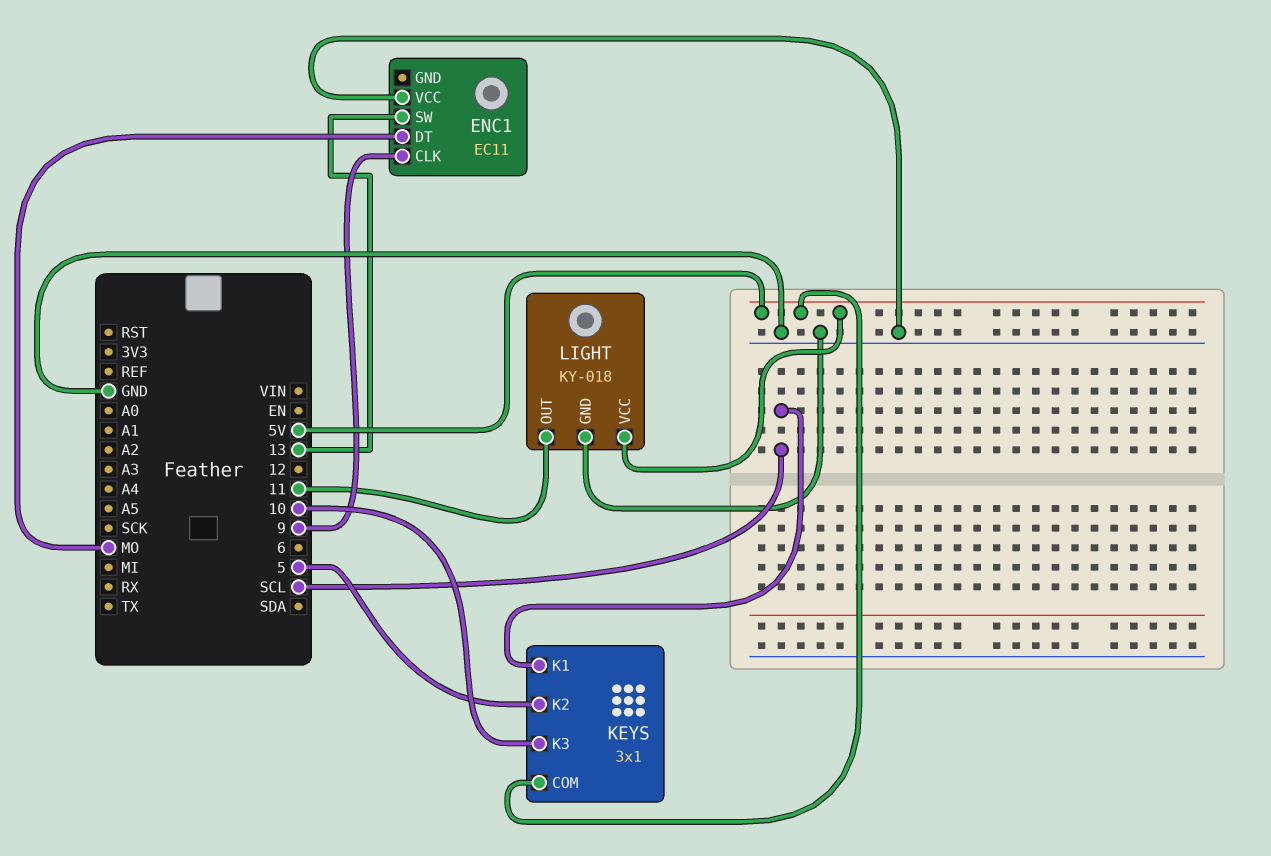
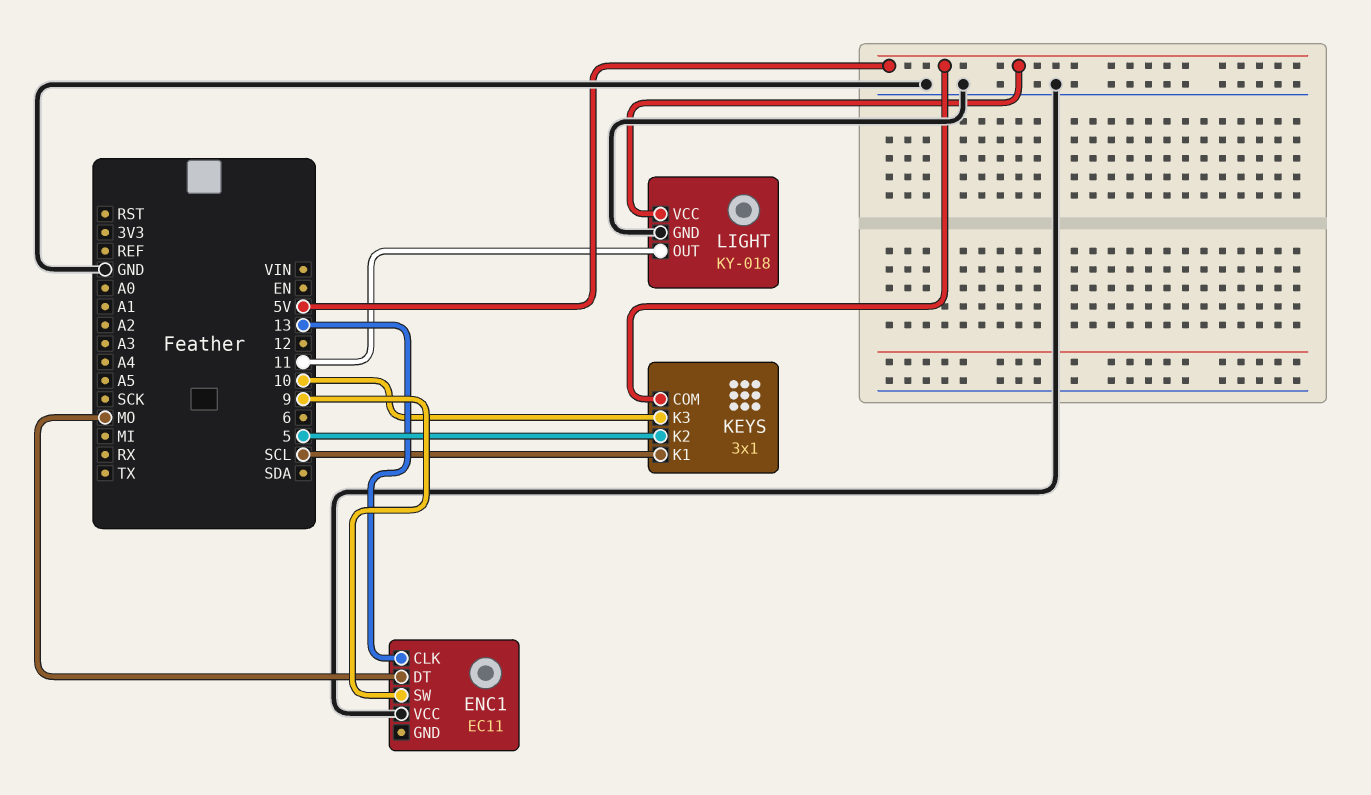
ENC1 pin CLK: 9 -> 13
ENC1 pin SW: 13 -> 9

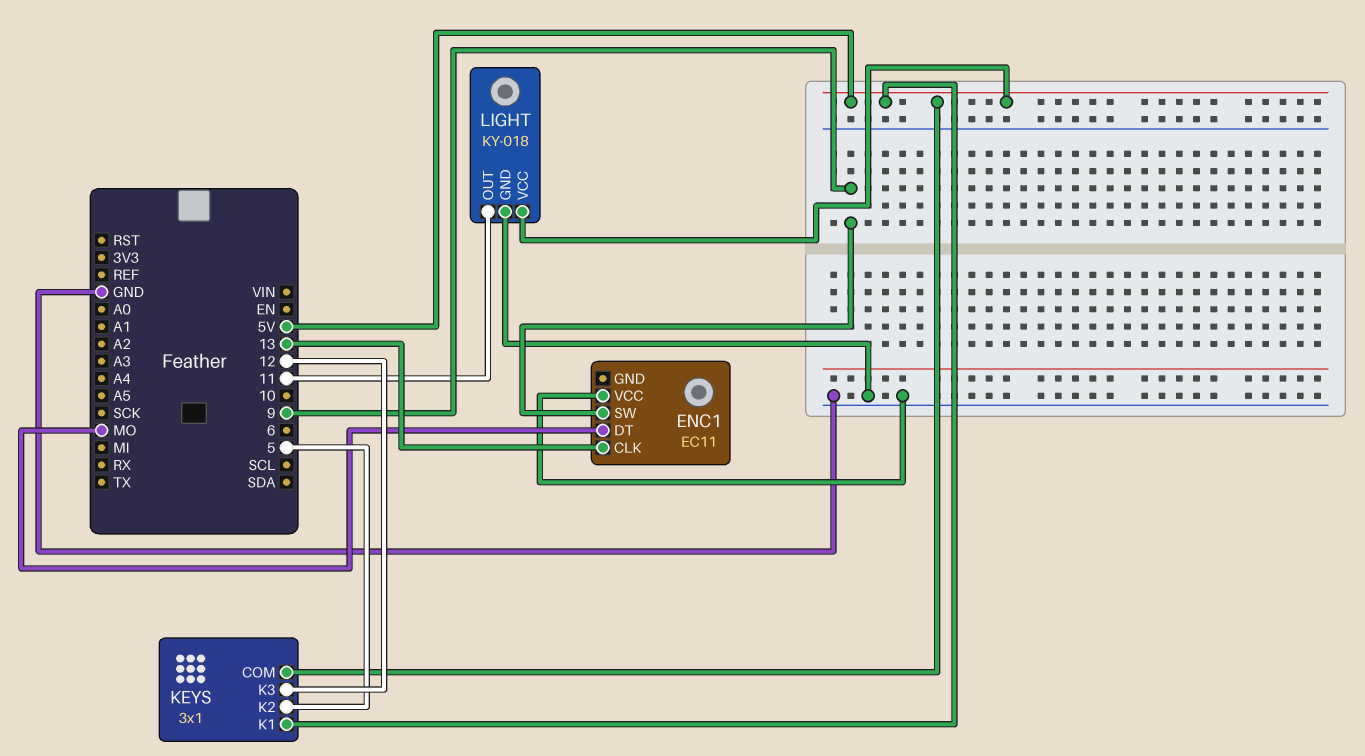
KEYS pin K1: SCL -> 5V
KEYS pin K3: 10 -> 12

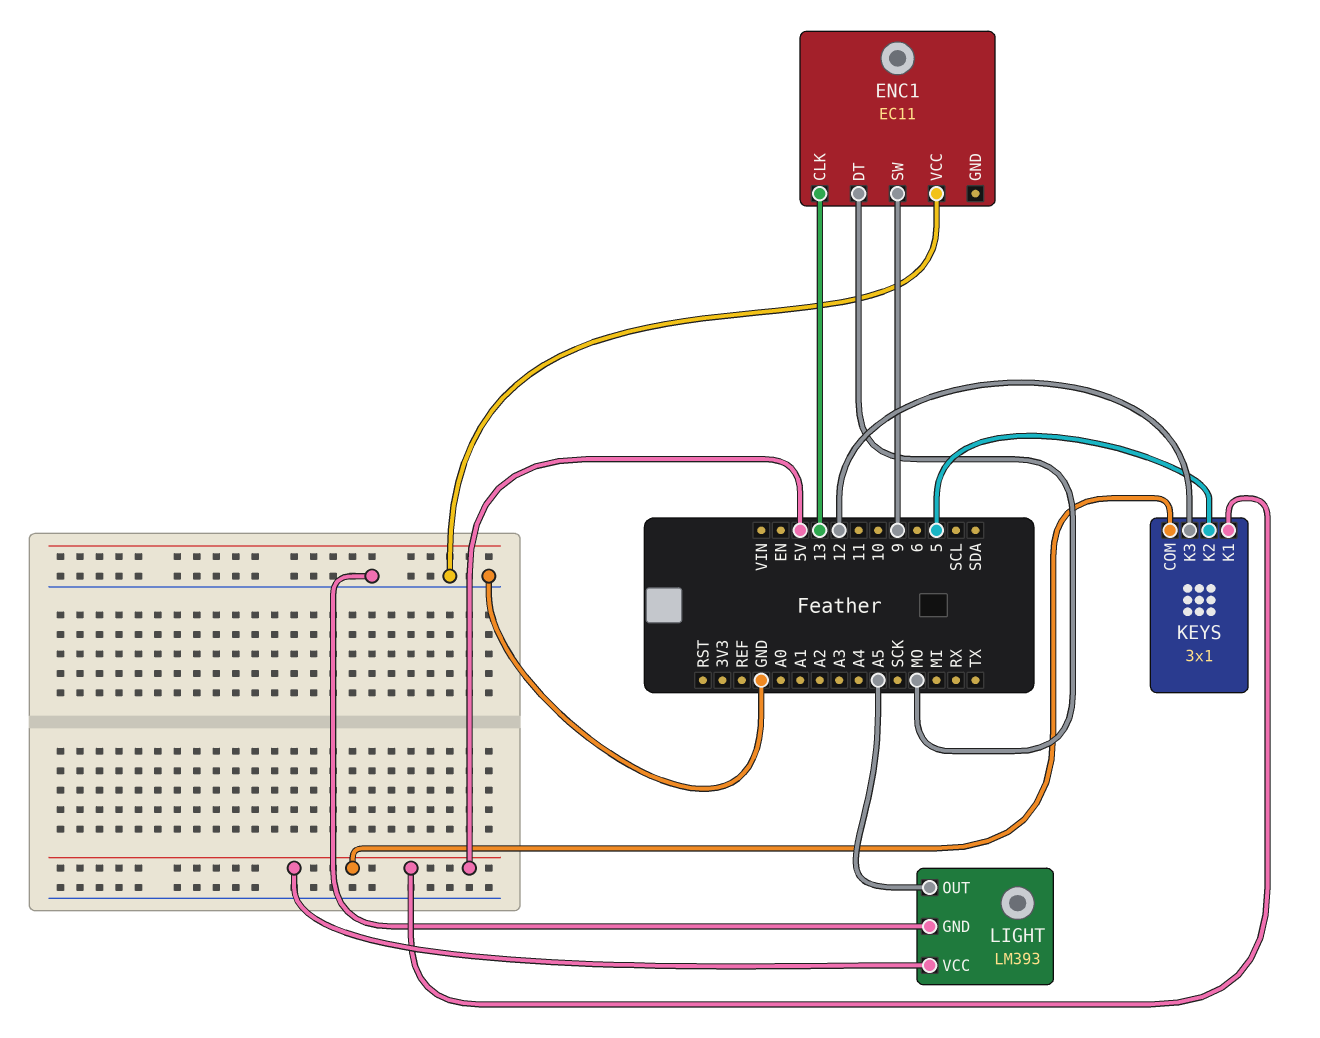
LIGHT: KY-018 -> LM393
LIGHT pin OUT: 11 -> A5

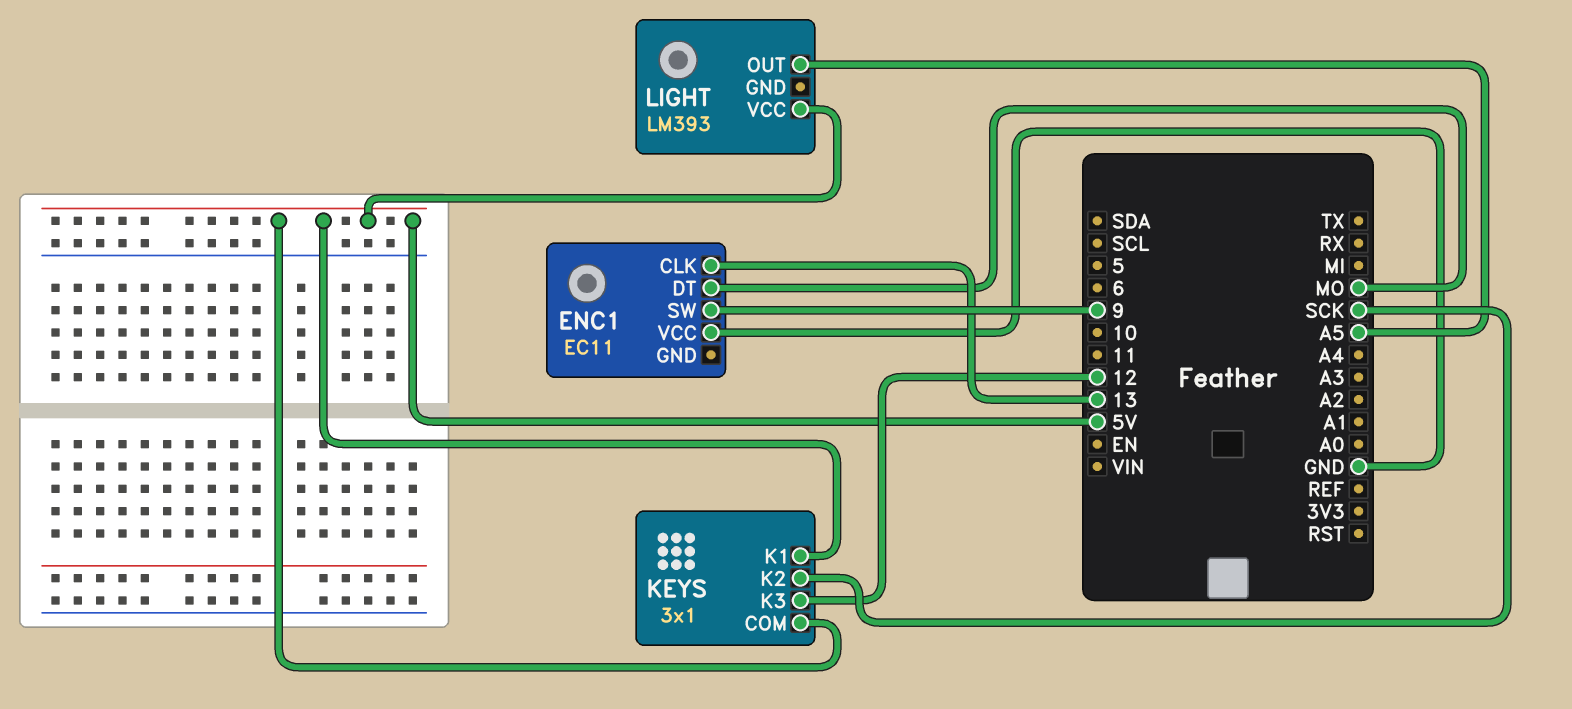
KEYS pin K2: 5 -> SCK
LIGHT pin GND: GND -> none

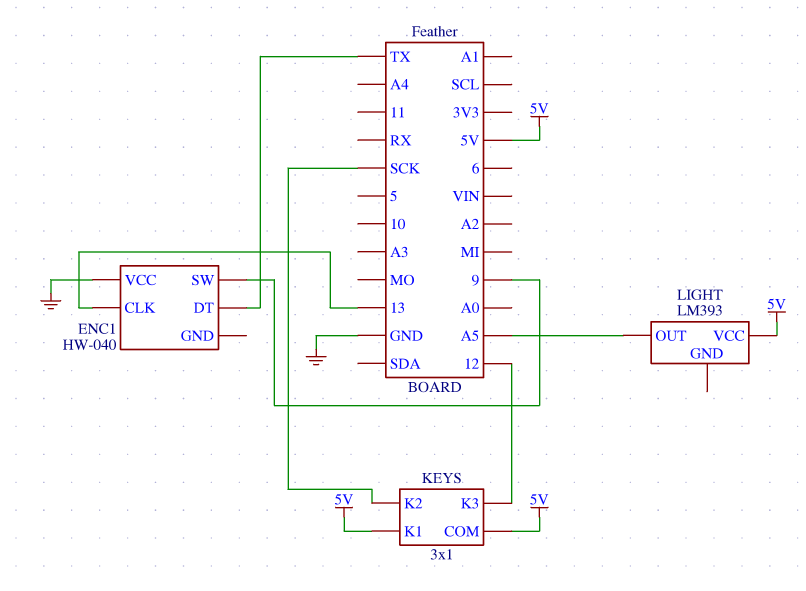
ENC1: EC11 -> HW-040
ENC1 pin DT: MO -> TX

